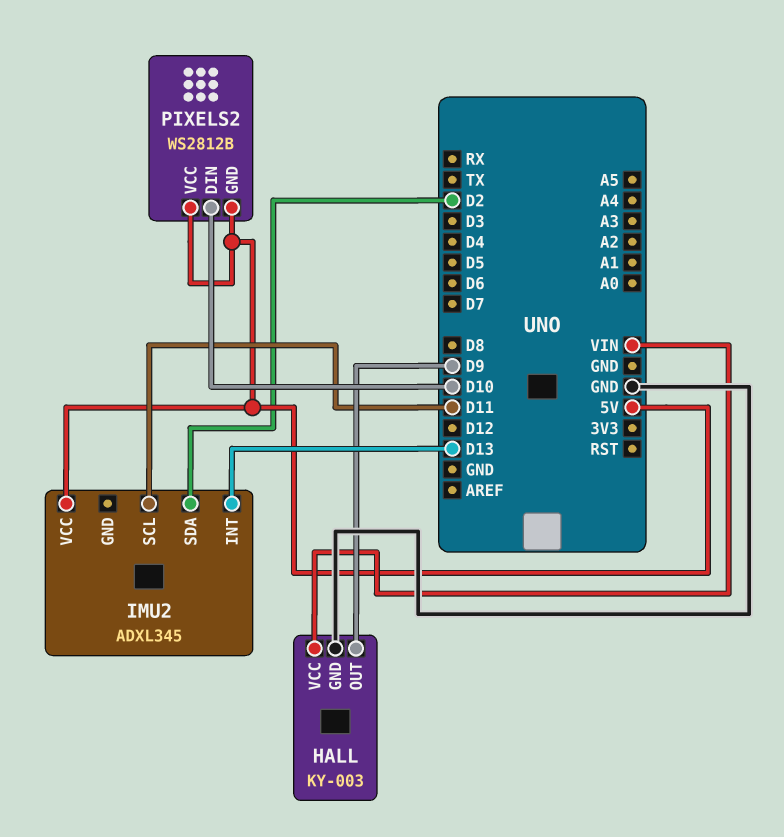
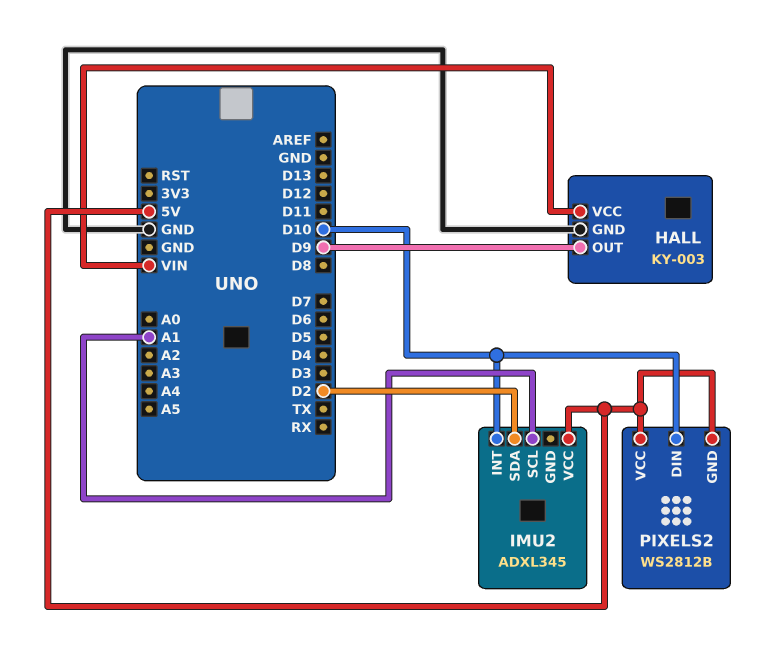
IMU2 pin INT: D13 -> D10
IMU2 pin SCL: D11 -> A1

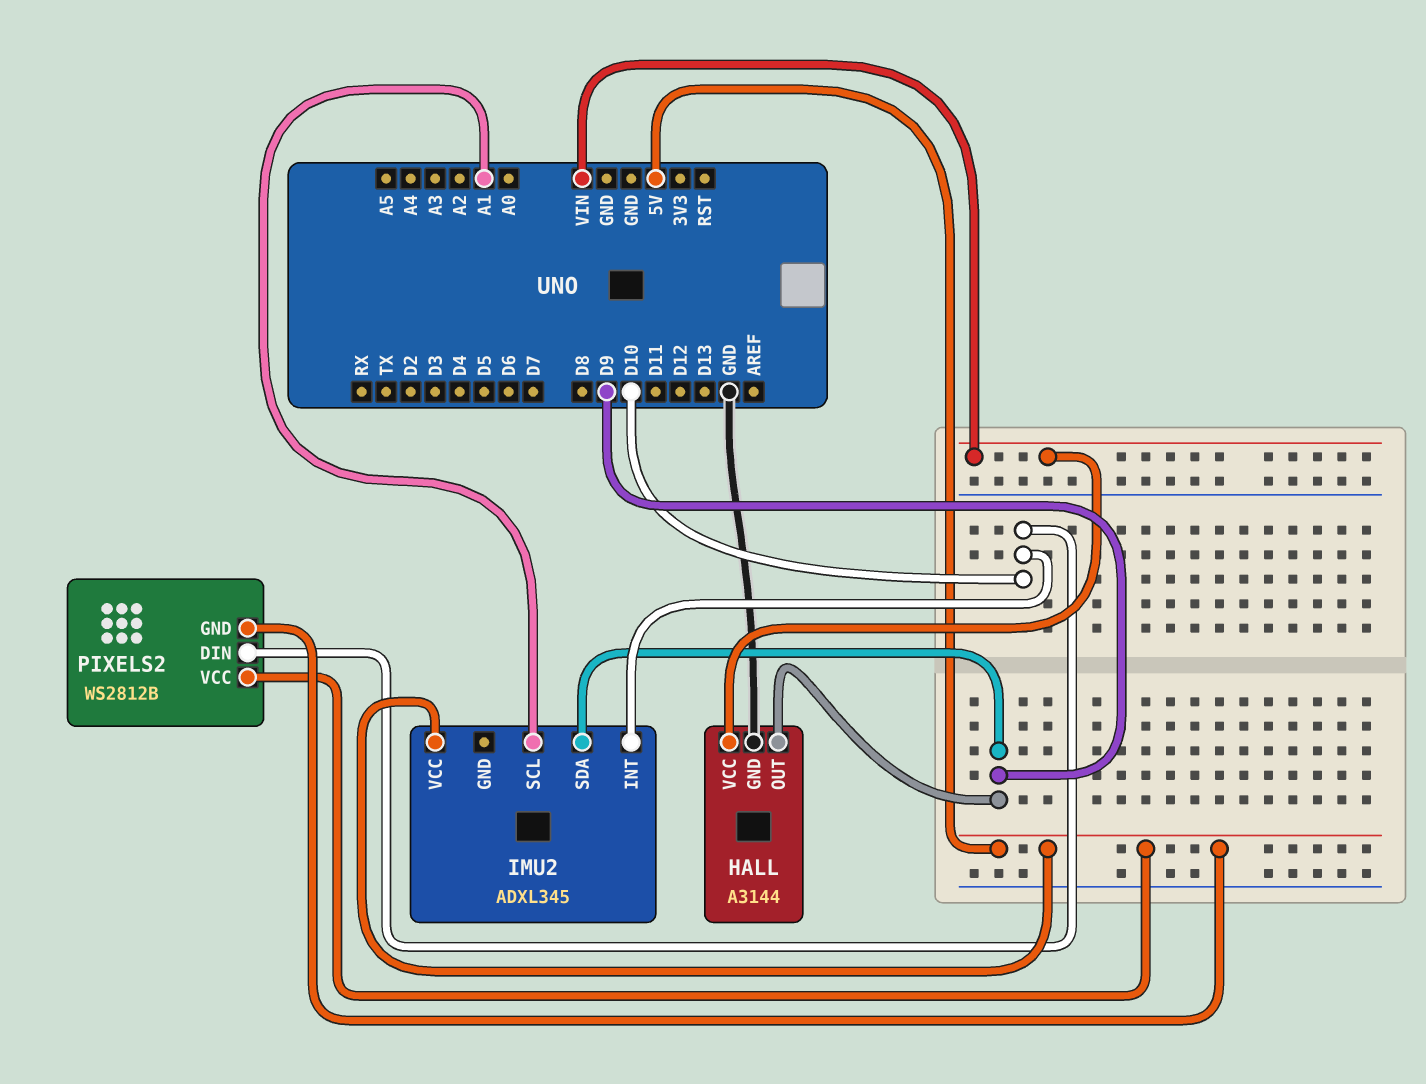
HALL: KY-003 -> A3144
IMU2 pin SDA: D2 -> D9

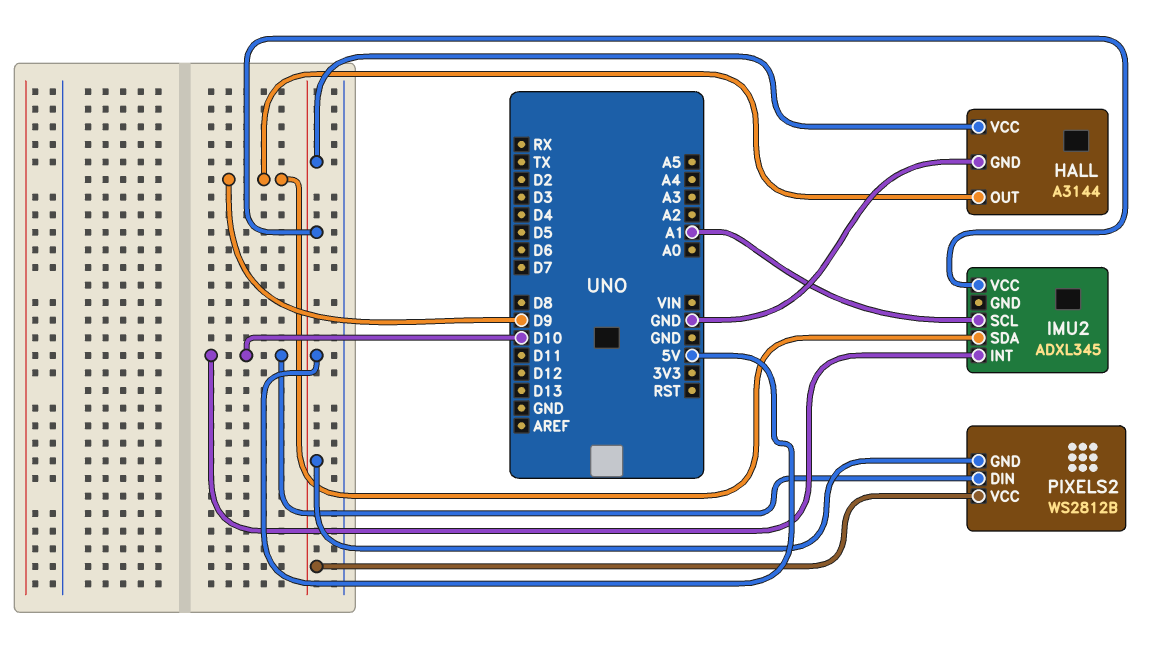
HALL pin VCC: VIN -> 5V

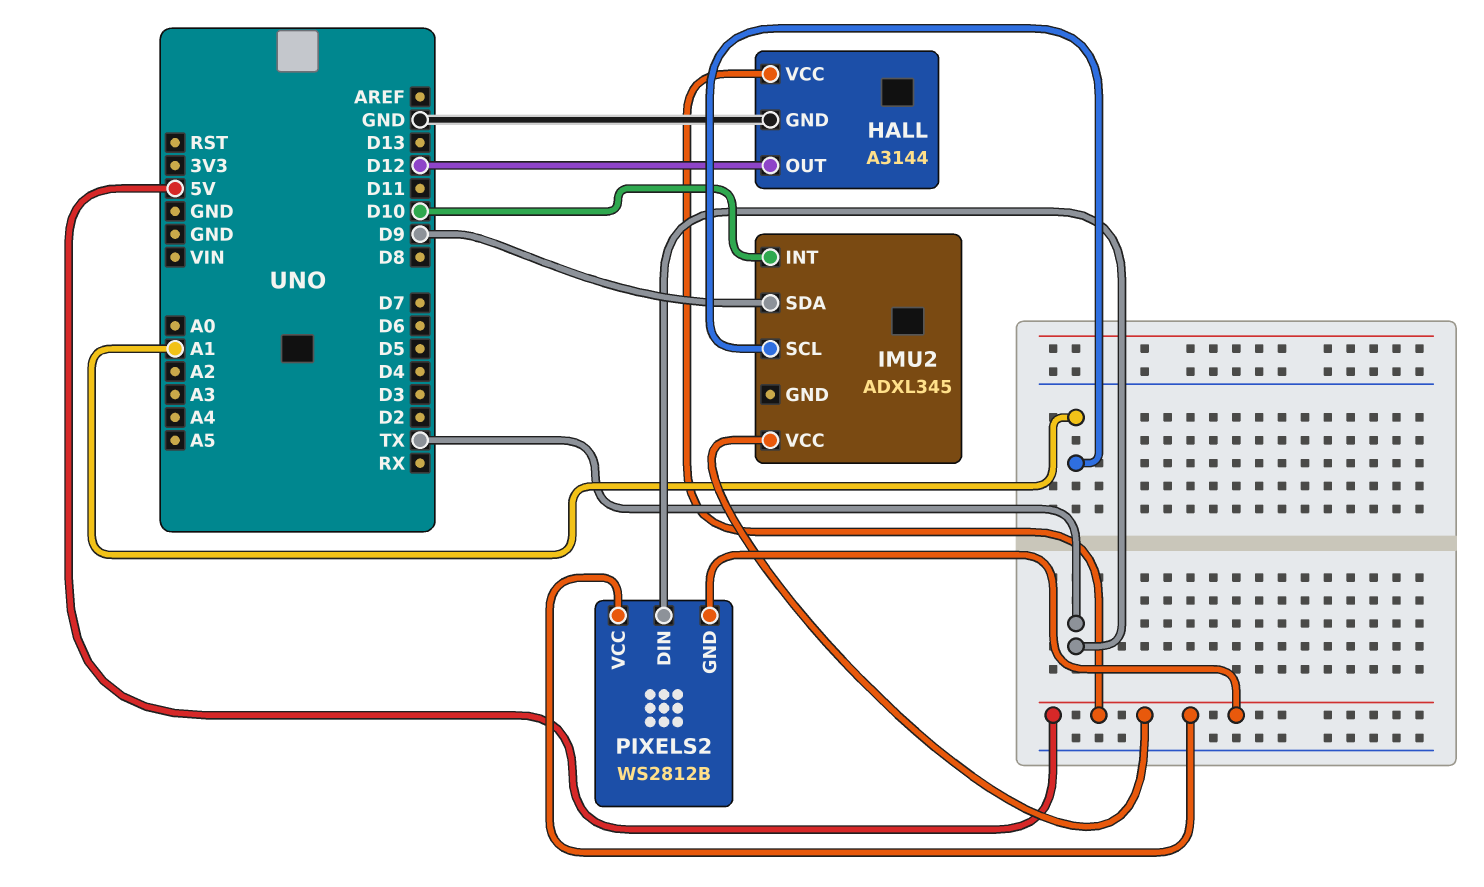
HALL pin OUT: D9 -> D12
PIXELS2 pin DIN: D10 -> TX

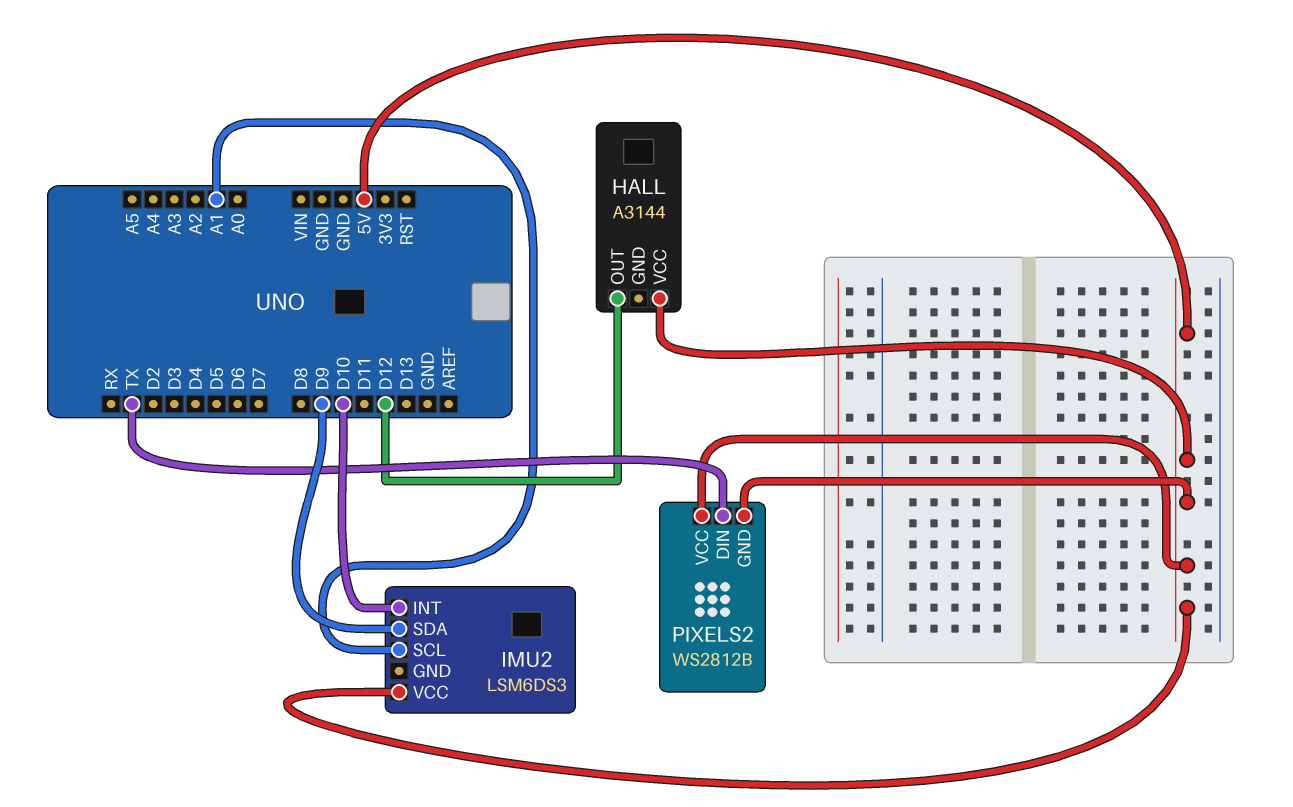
HALL pin GND: GND -> none
IMU2: ADXL345 -> LSM6DS3

